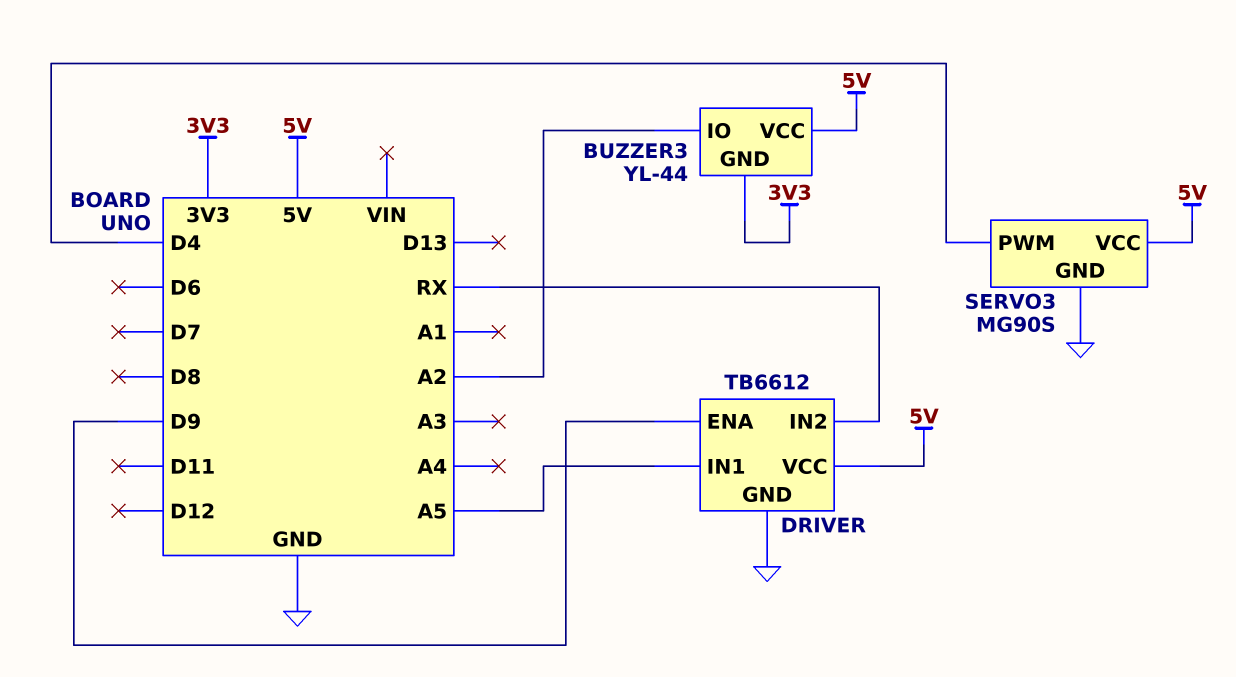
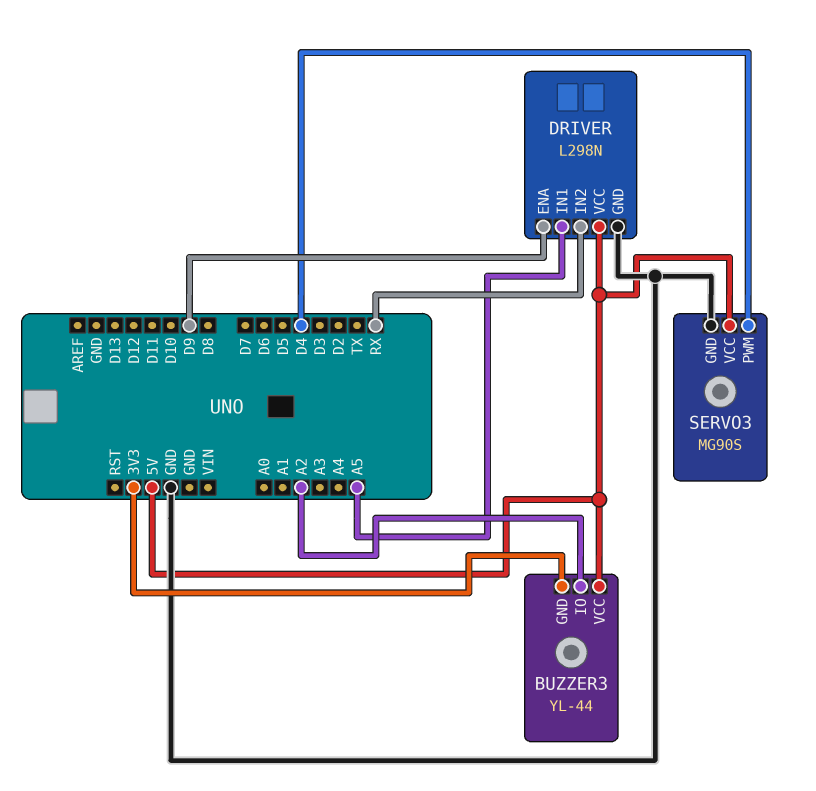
DRIVER: TB6612 -> L298N

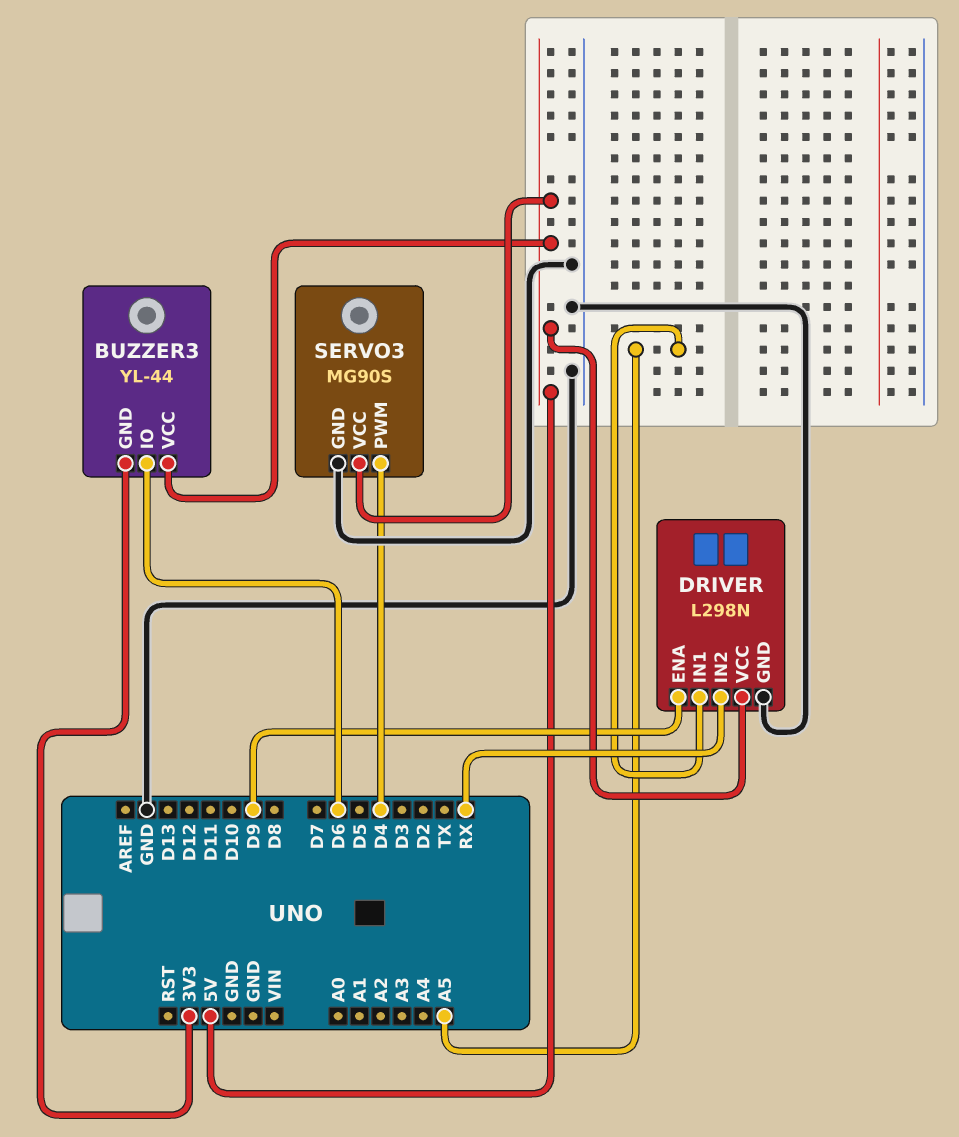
BUZZER3 pin IO: A2 -> D6

